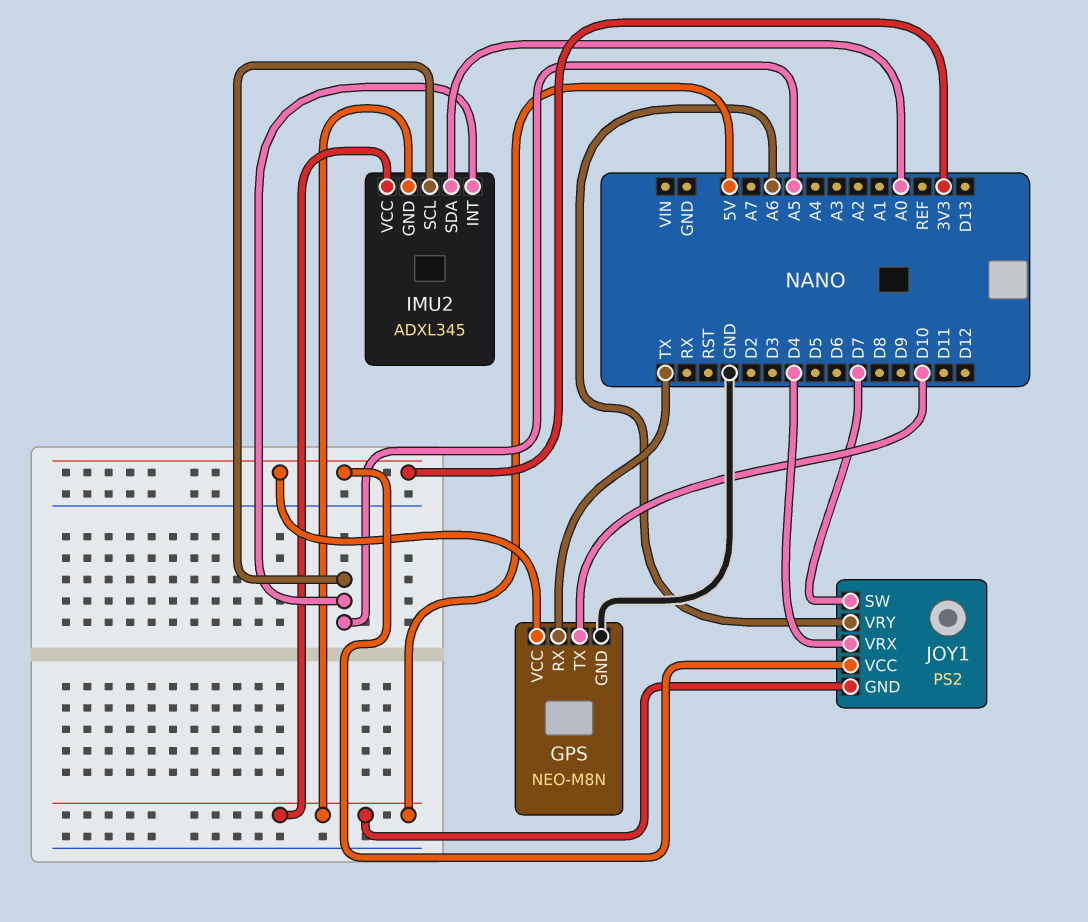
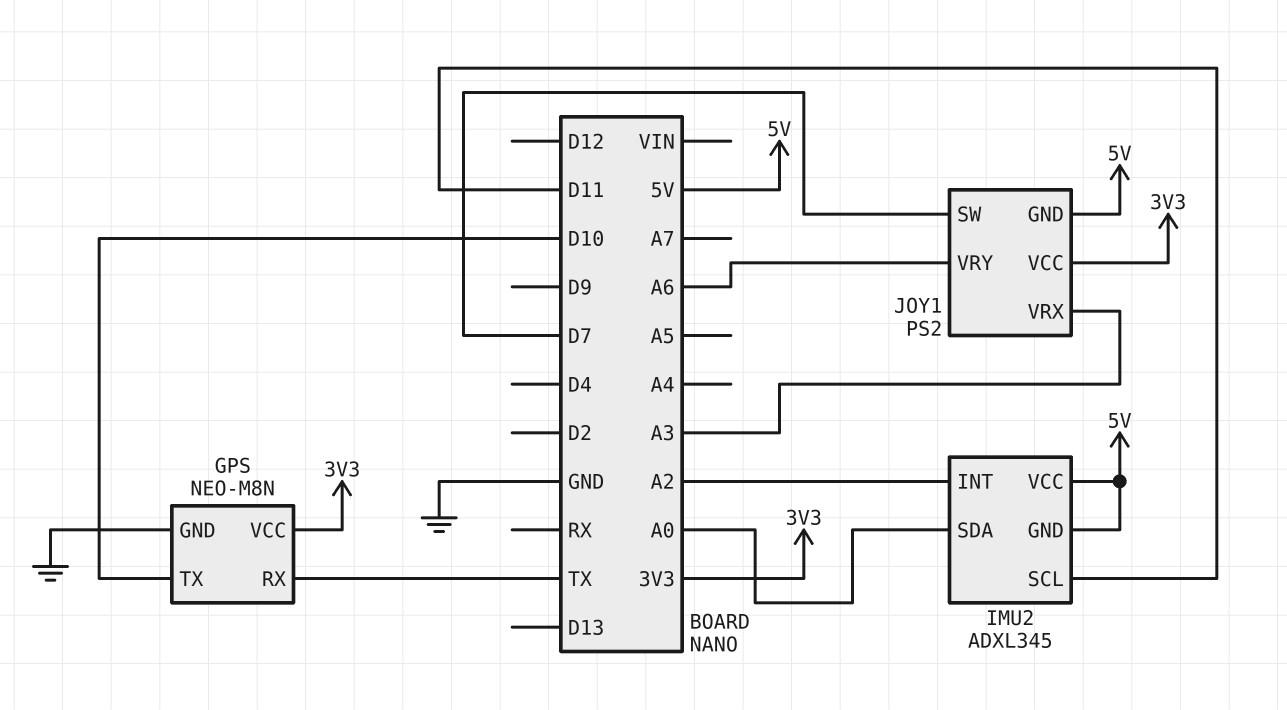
IMU2 pin INT: A5 -> A2
IMU2 pin SCL: A5 -> D11
JOY1 pin VRX: D4 -> A3

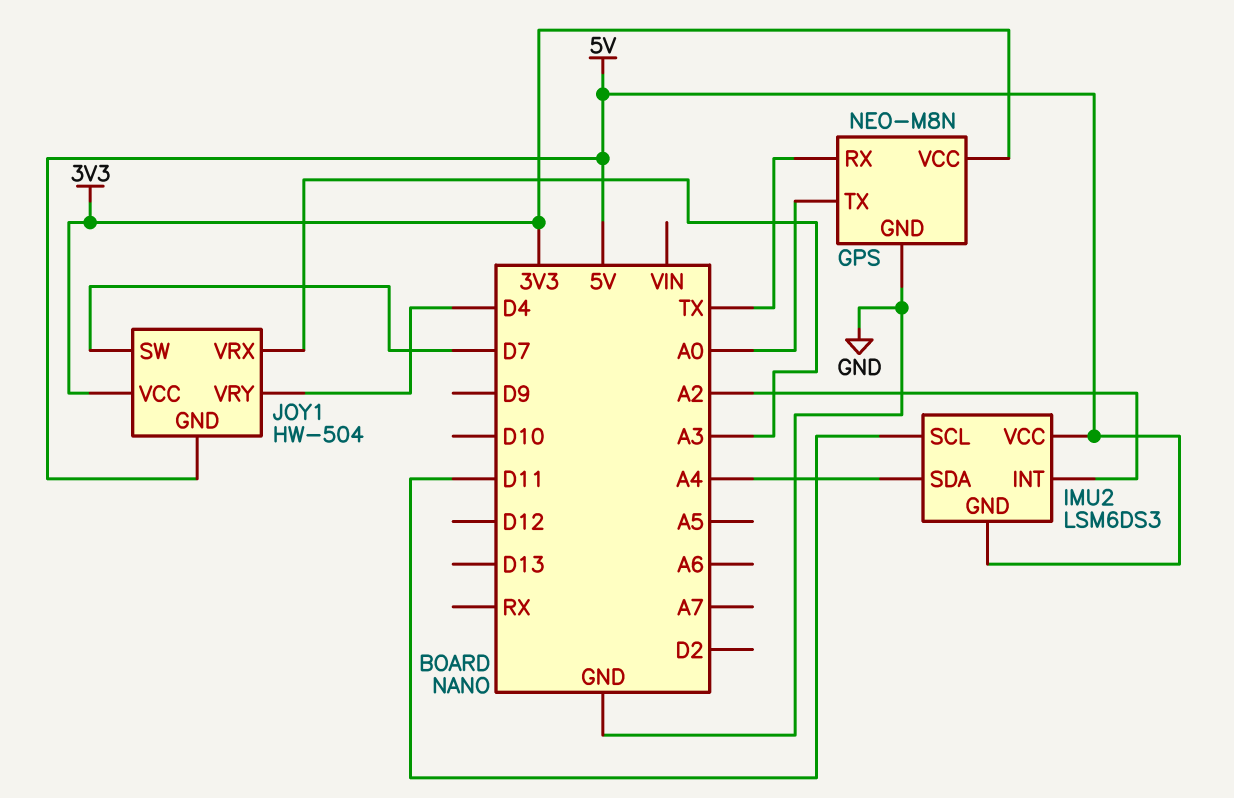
GPS pin TX: D10 -> A0
IMU2: ADXL345 -> LSM6DS3
IMU2 pin SDA: A0 -> A4
JOY1: PS2 -> HW-504
JOY1 pin VRY: A6 -> D4

